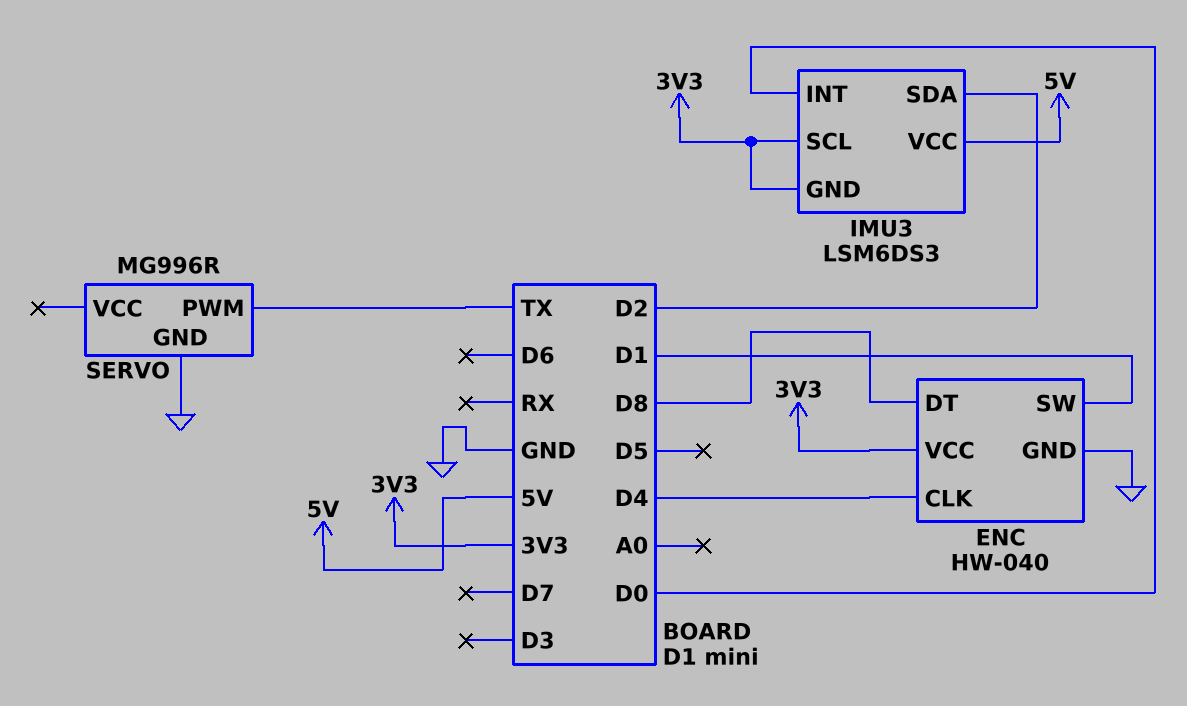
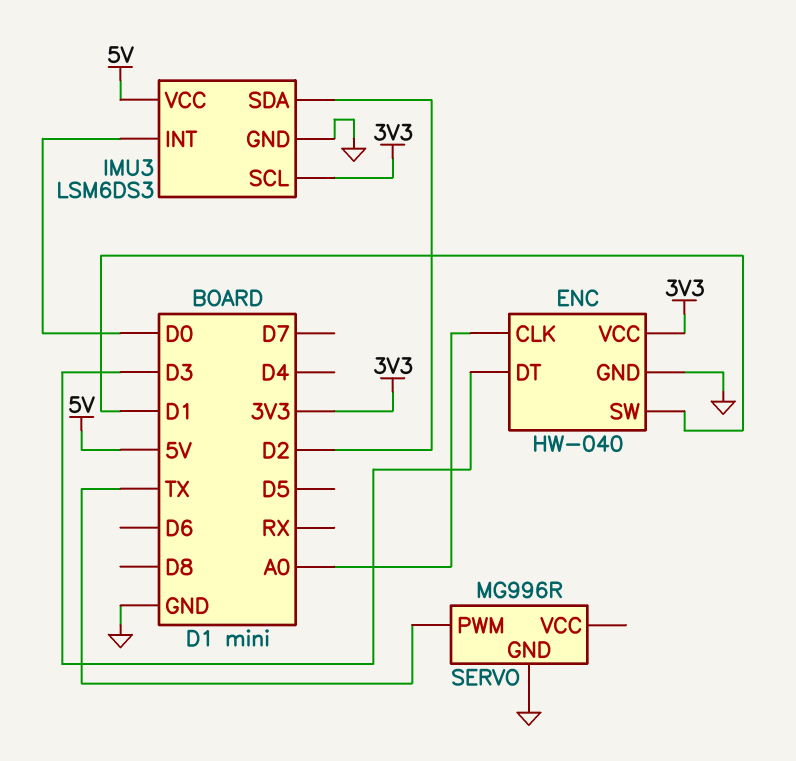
ENC pin CLK: D4 -> A0
ENC pin DT: D8 -> D3
IMU3 pin GND: 3V3 -> GND

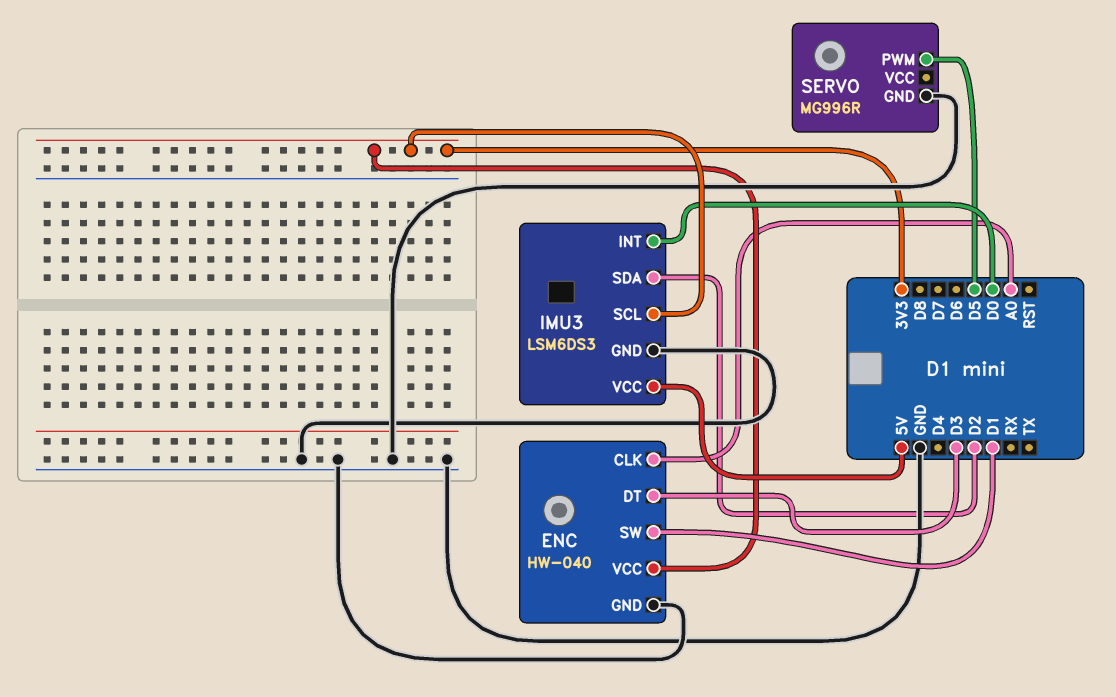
SERVO pin PWM: TX -> D5

